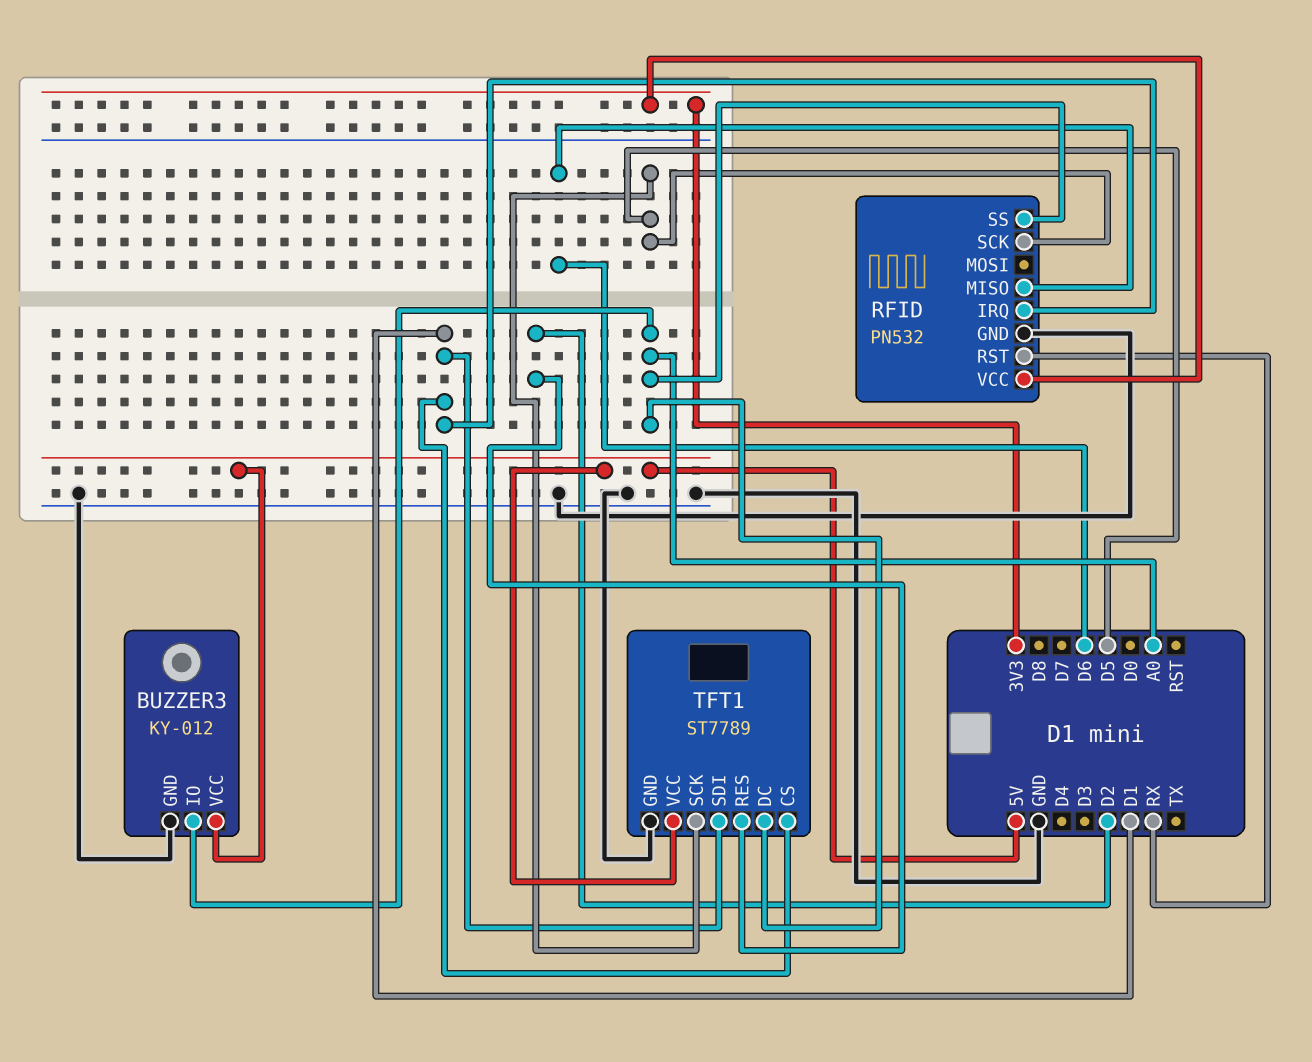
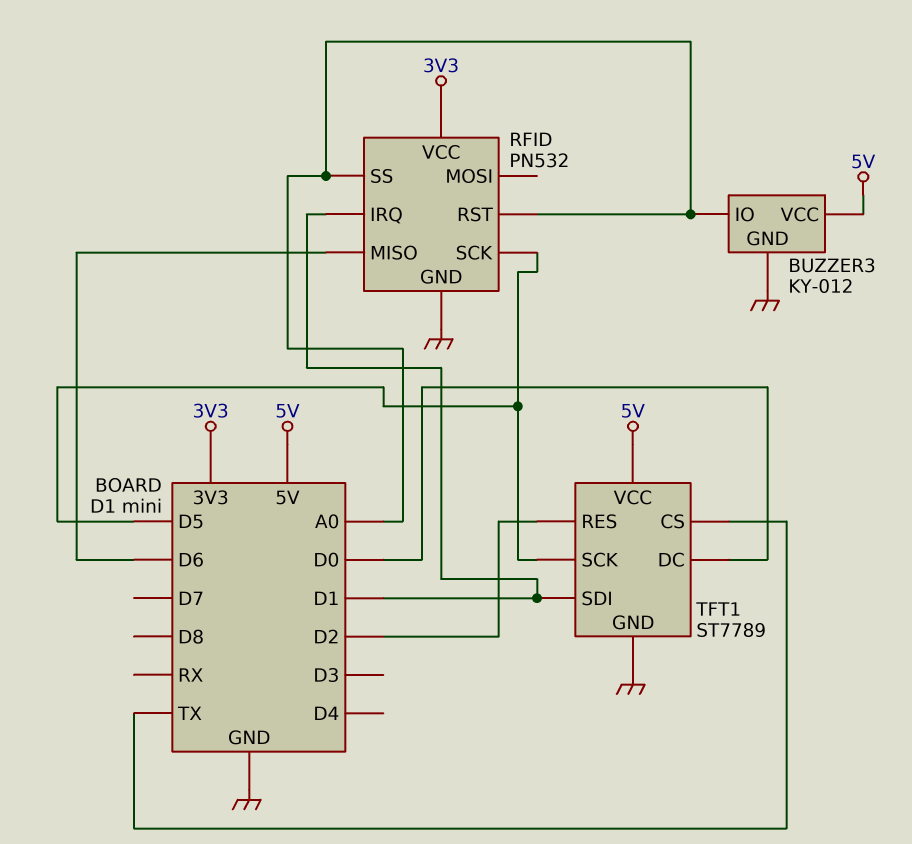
RFID pin RST: RX -> A0
TFT1 pin CS: D1 -> TX
TFT1 pin DC: A0 -> D0

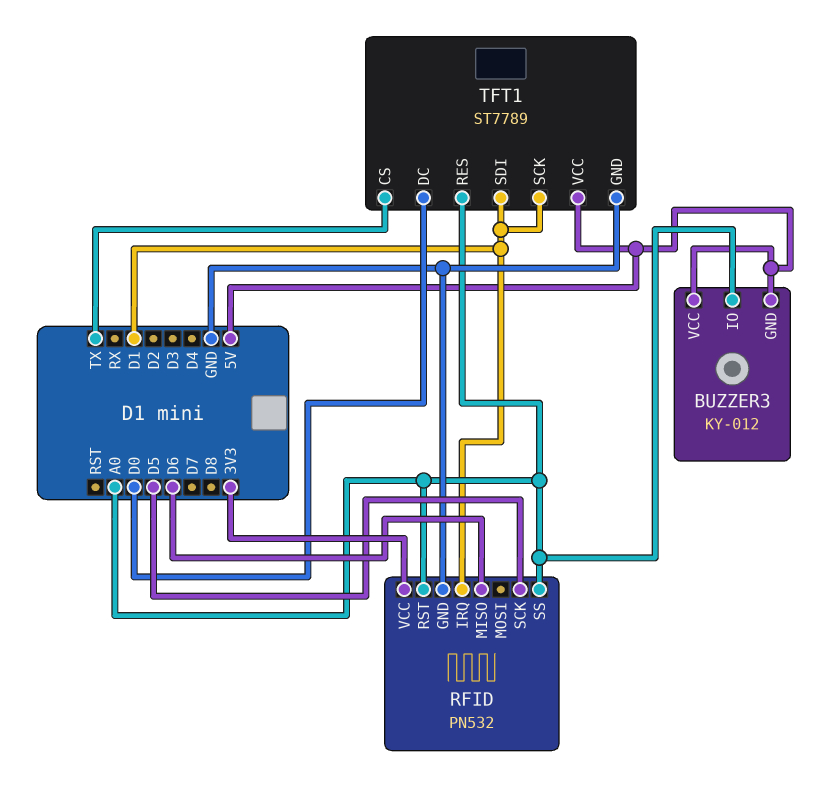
BUZZER3 pin GND: GND -> 5V
TFT1 pin RES: D2 -> A0
TFT1 pin SCK: D5 -> D1

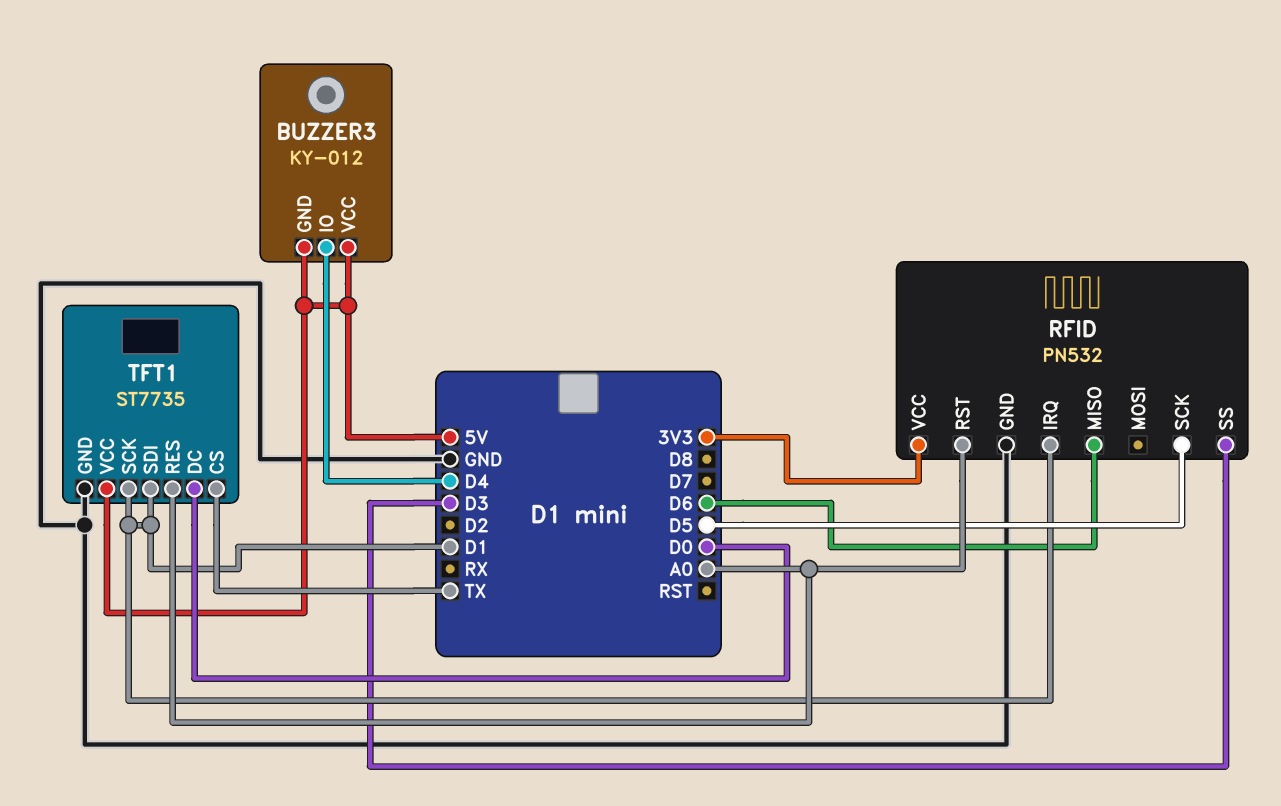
BUZZER3 pin IO: A0 -> D4
RFID pin SS: A0 -> D3
TFT1: ST7789 -> ST7735

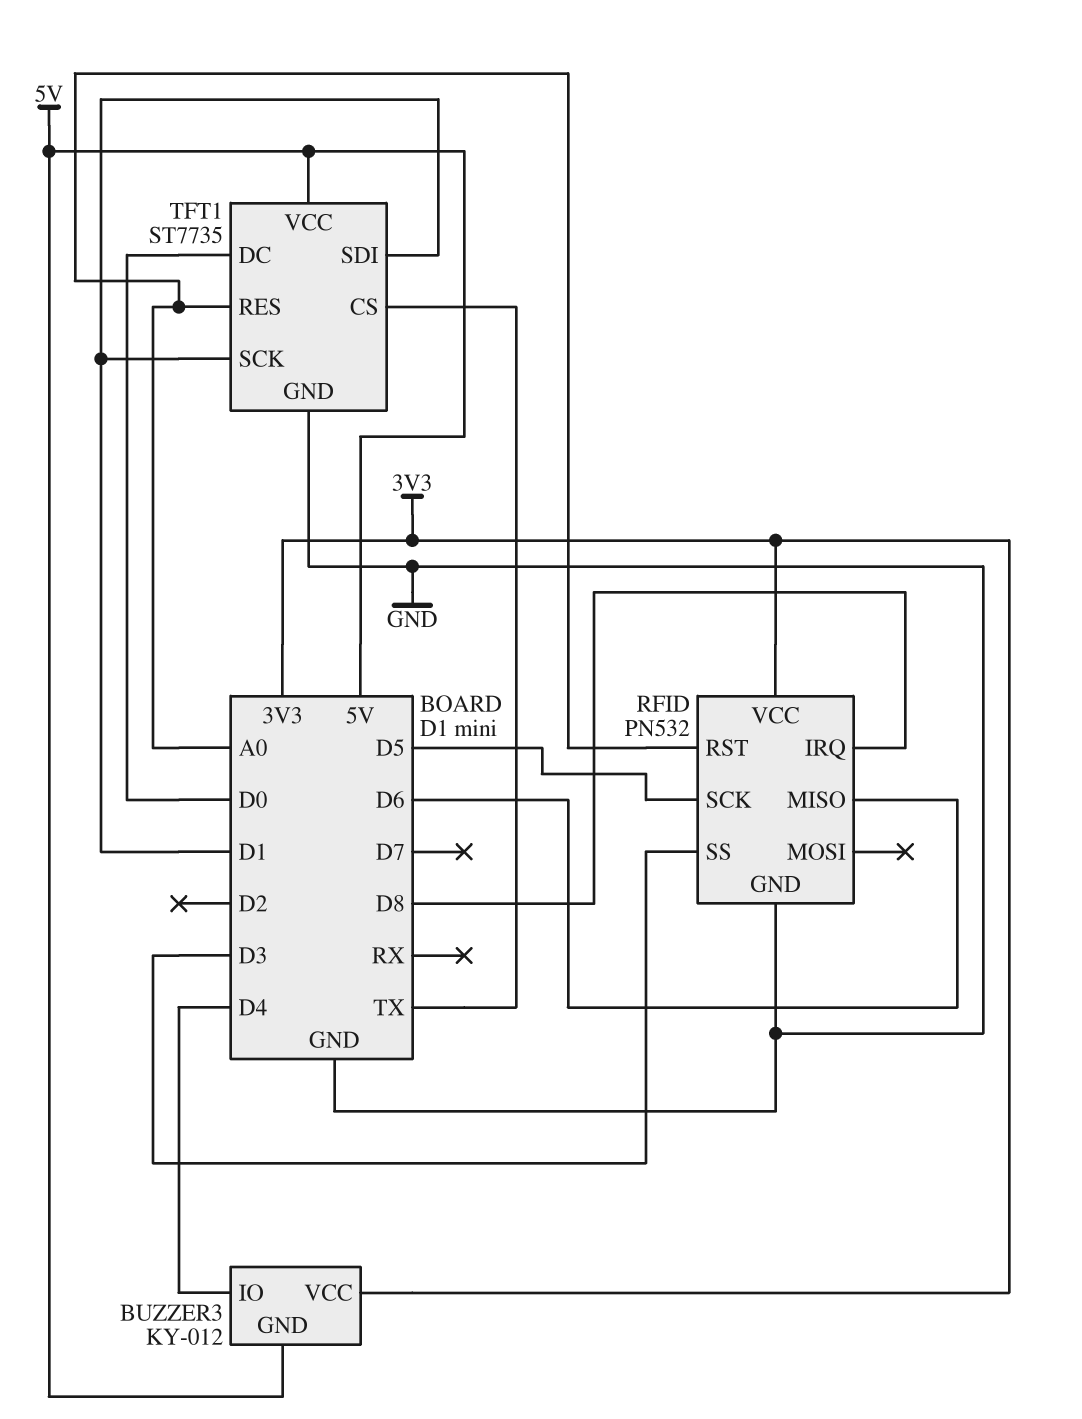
BUZZER3 pin VCC: 5V -> 3V3
RFID pin IRQ: D1 -> D8

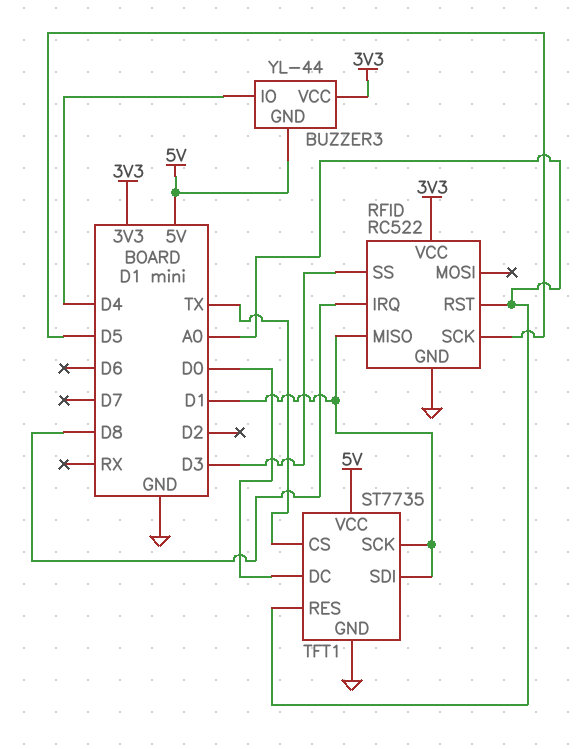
BUZZER3: KY-012 -> YL-44
RFID: PN532 -> RC522
RFID pin MISO: D6 -> D1

